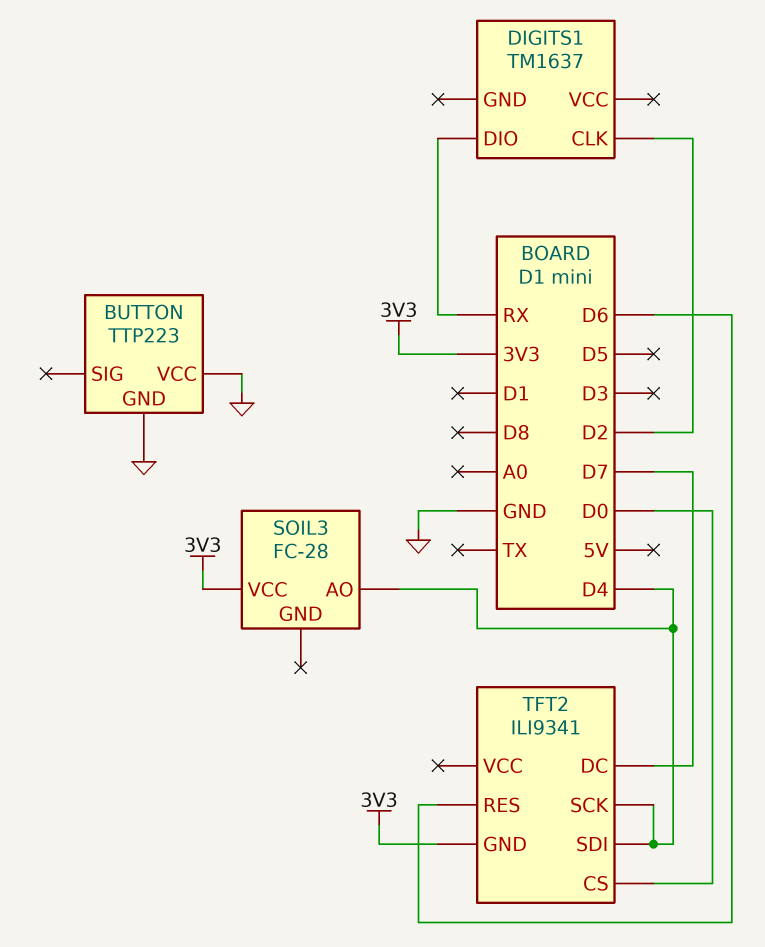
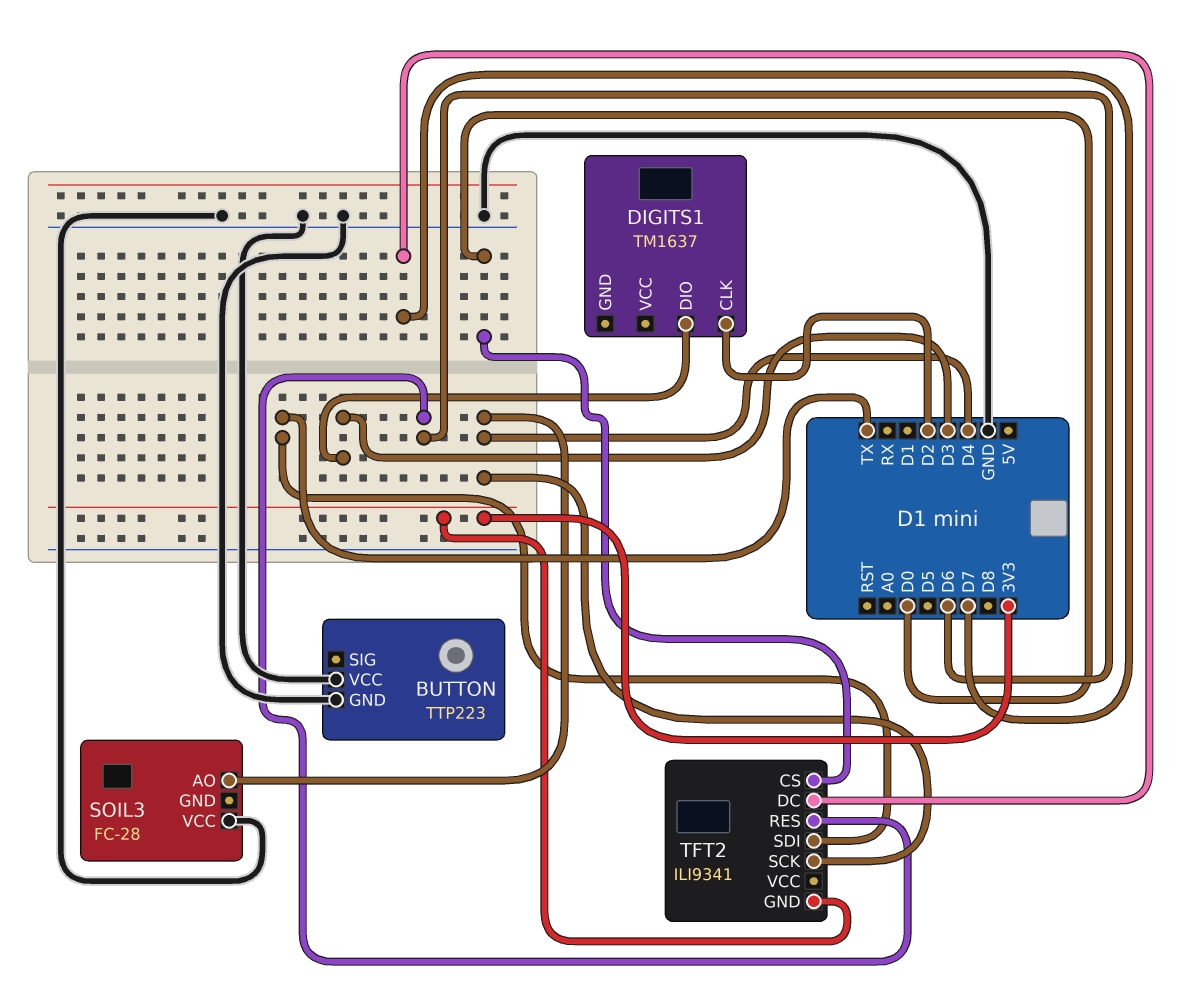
DIGITS1 pin DIO: RX -> D3
SOIL3 pin VCC: 3V3 -> GND
TFT2 pin SDI: D4 -> TX

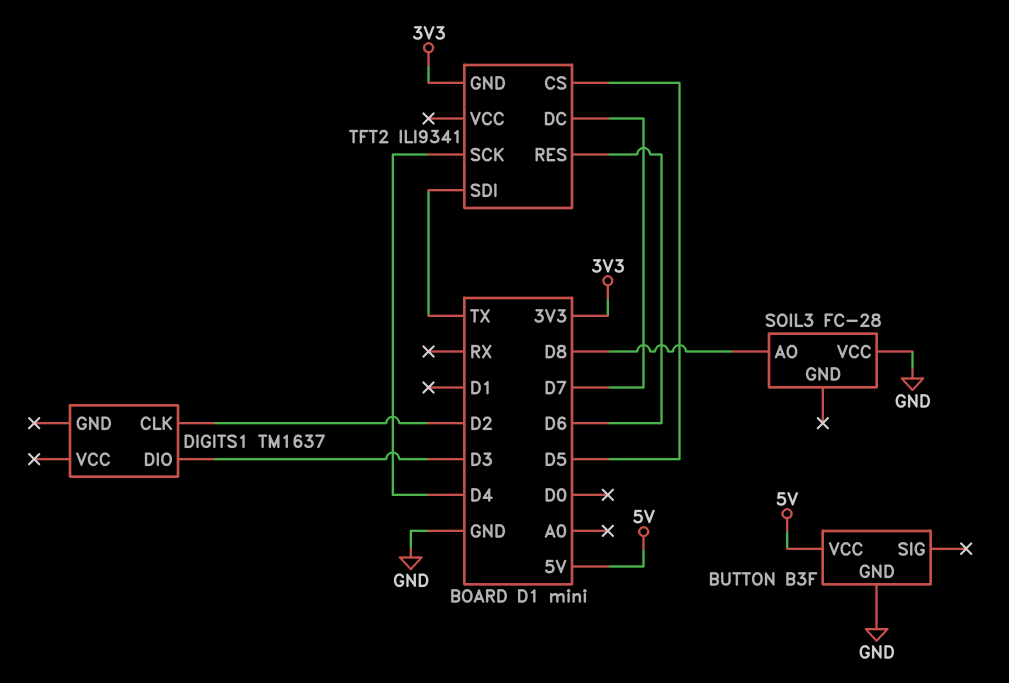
BUTTON: TTP223 -> B3F
BUTTON pin VCC: GND -> 5V
SOIL3 pin AO: D4 -> D8
TFT2 pin CS: D0 -> D5

